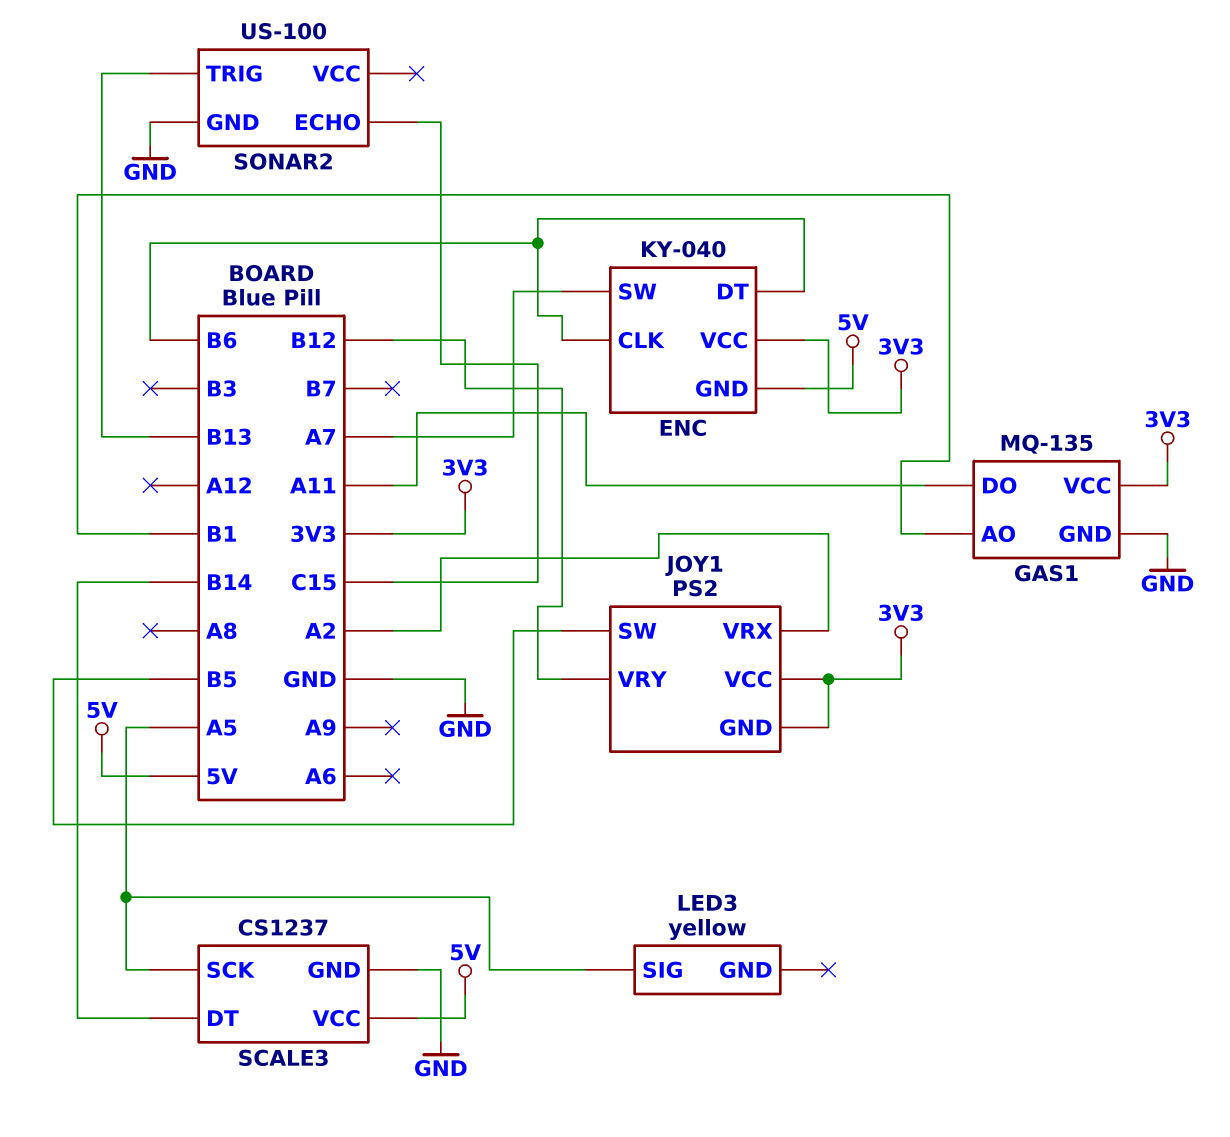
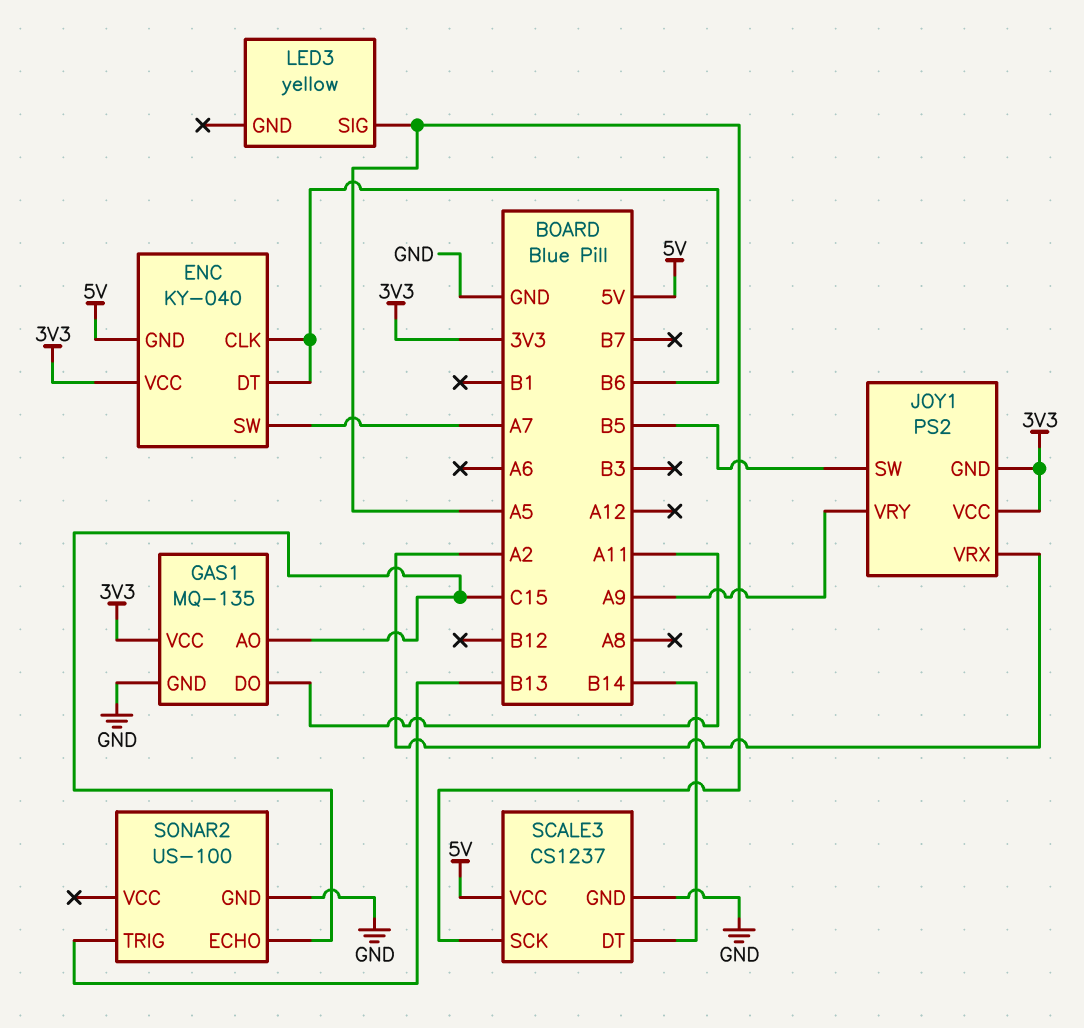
GAS1 pin AO: B1 -> C15
JOY1 pin VRY: B12 -> A9

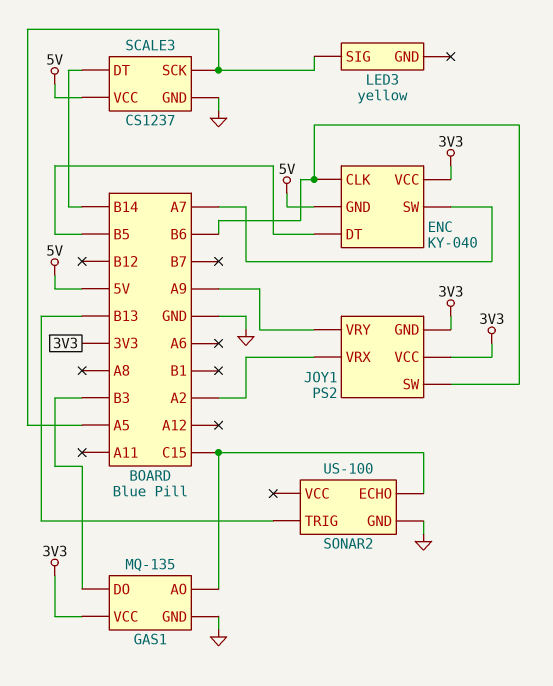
ENC pin DT: B6 -> B5
GAS1 pin DO: A11 -> B3
JOY1 pin SW: B5 -> B6

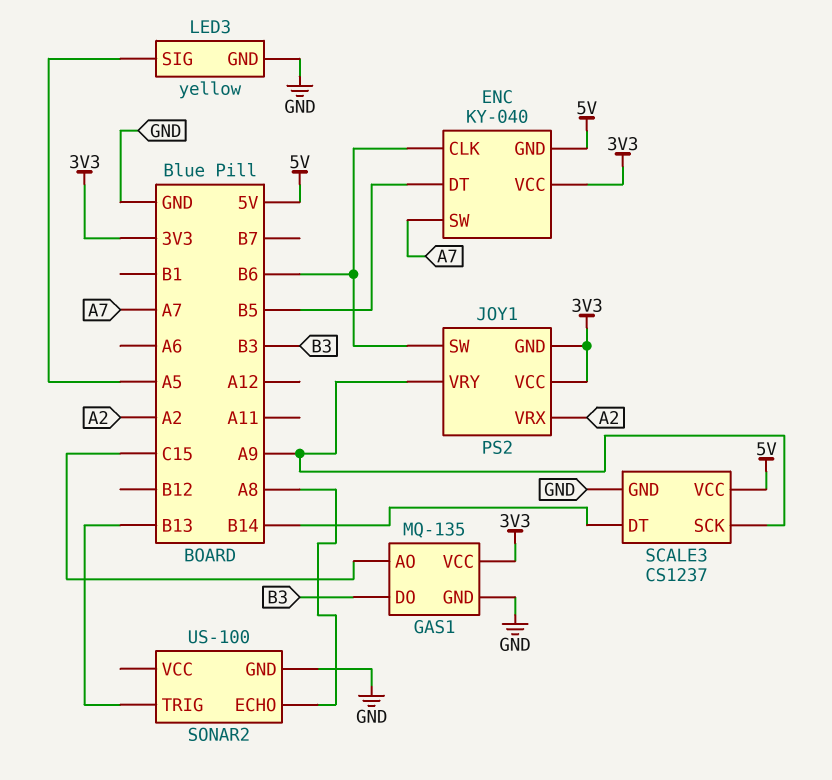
LED3 pin GND: none -> GND
SCALE3 pin SCK: A5 -> A9
SONAR2 pin ECHO: C15 -> A8

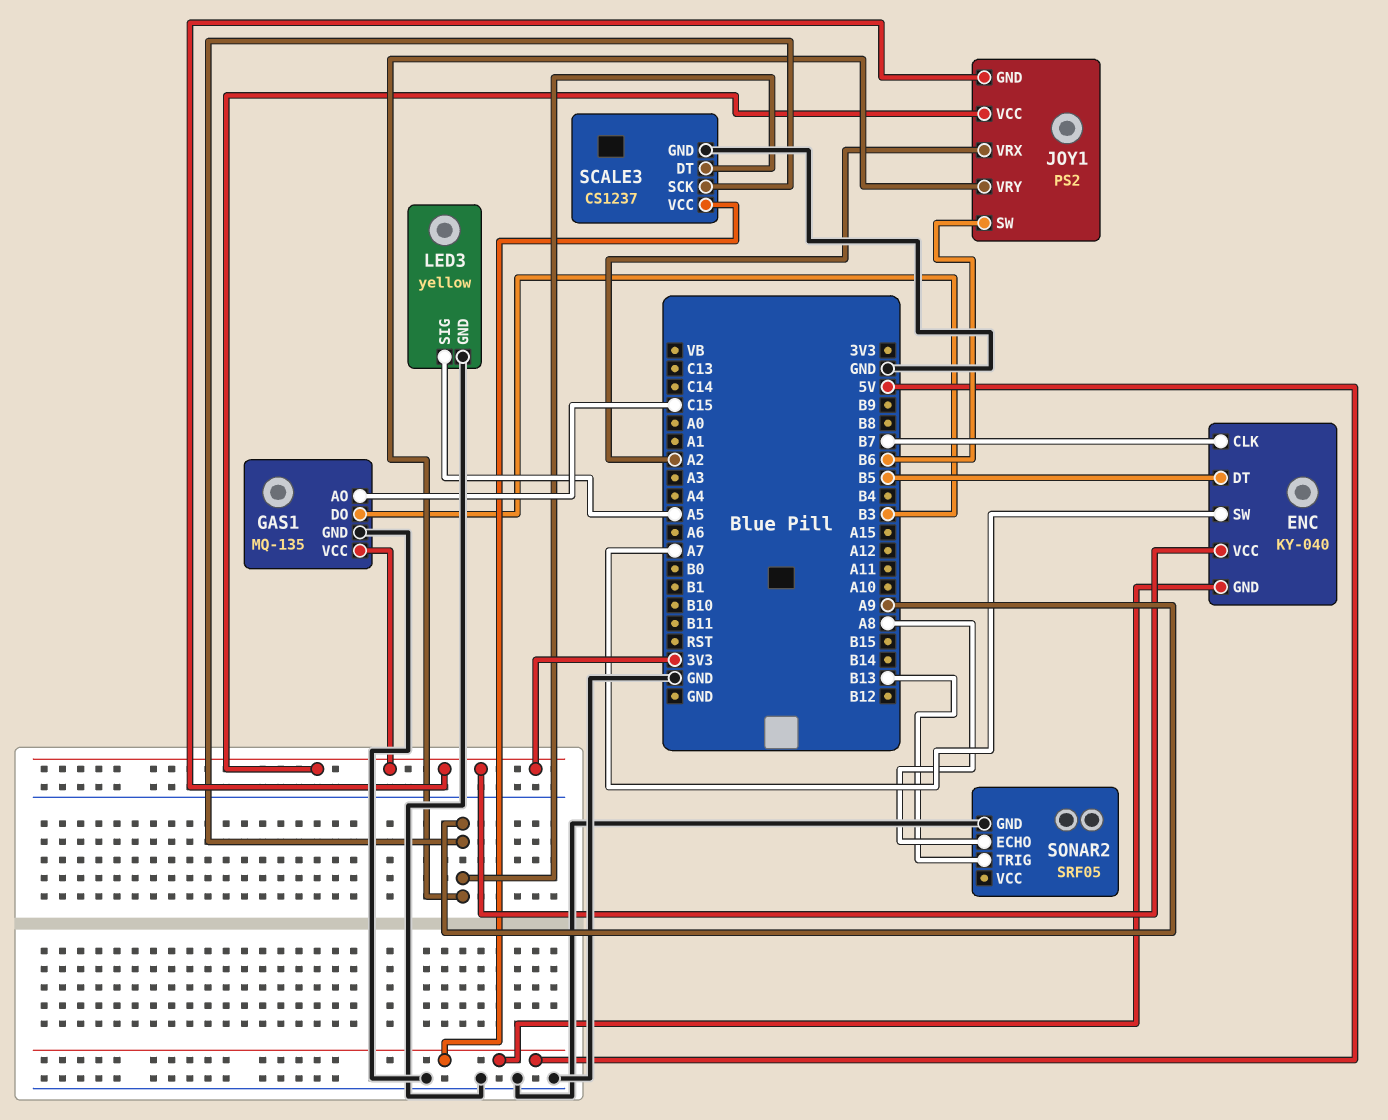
ENC pin CLK: B6 -> B7
SCALE3 pin DT: B14 -> A9
SONAR2: US-100 -> SRF05

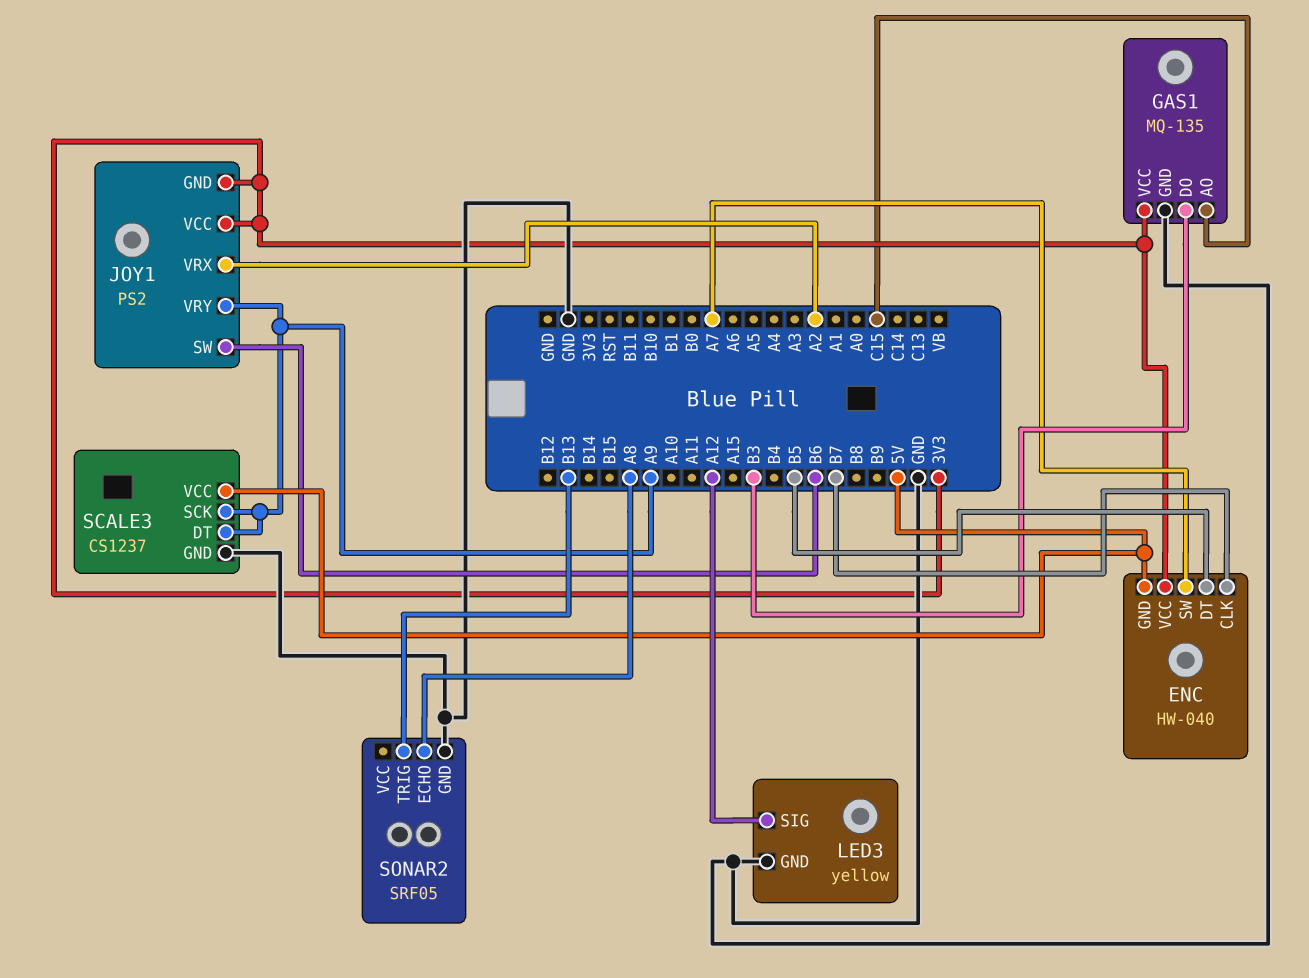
ENC: KY-040 -> HW-040
LED3 pin SIG: A5 -> A12

